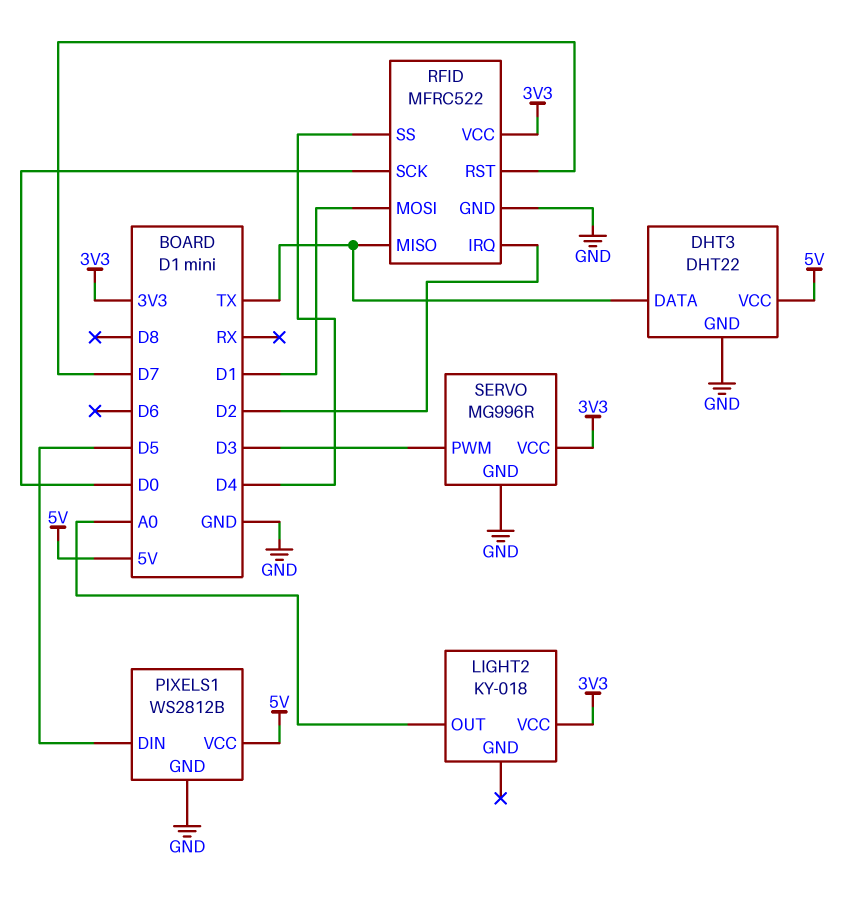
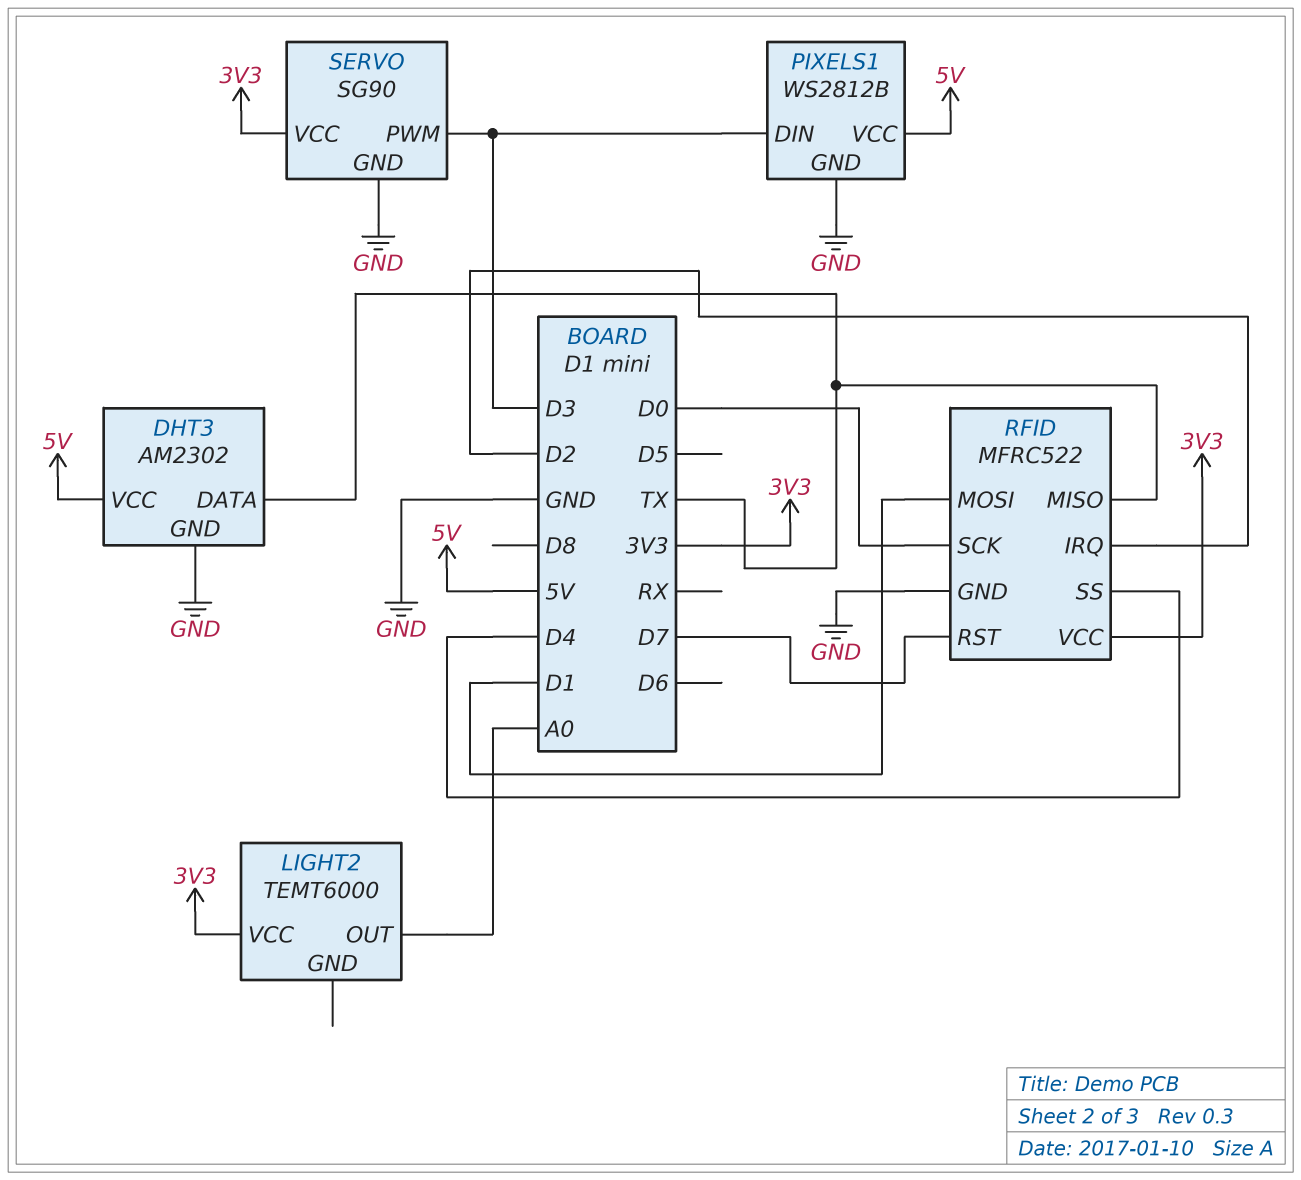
DHT3: DHT22 -> AM2302
LIGHT2: KY-018 -> TEMT6000
PIXELS1 pin DIN: D5 -> D3
SERVO: MG996R -> SG90

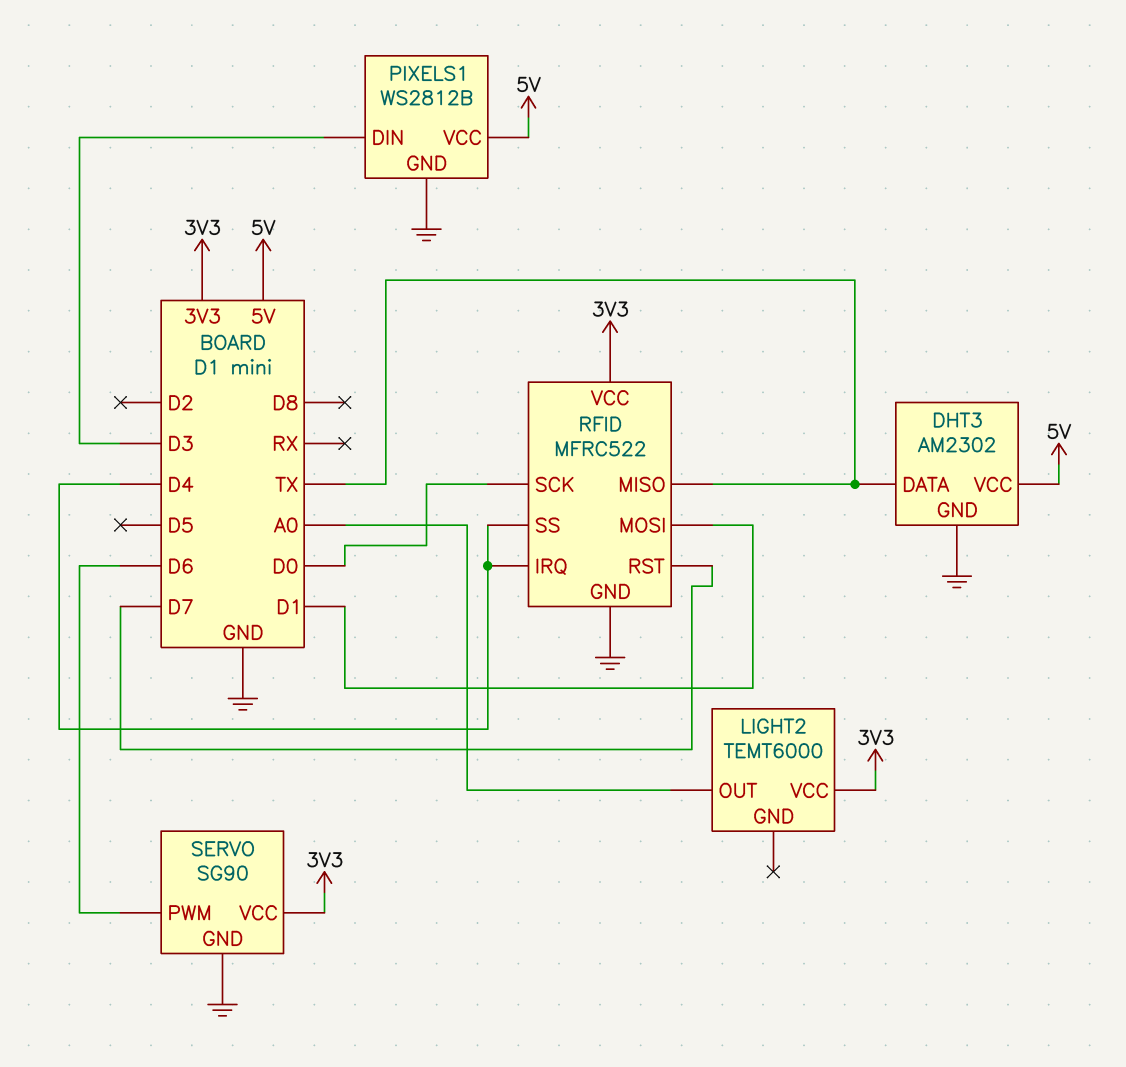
RFID pin IRQ: D2 -> D4
SERVO pin PWM: D3 -> D6

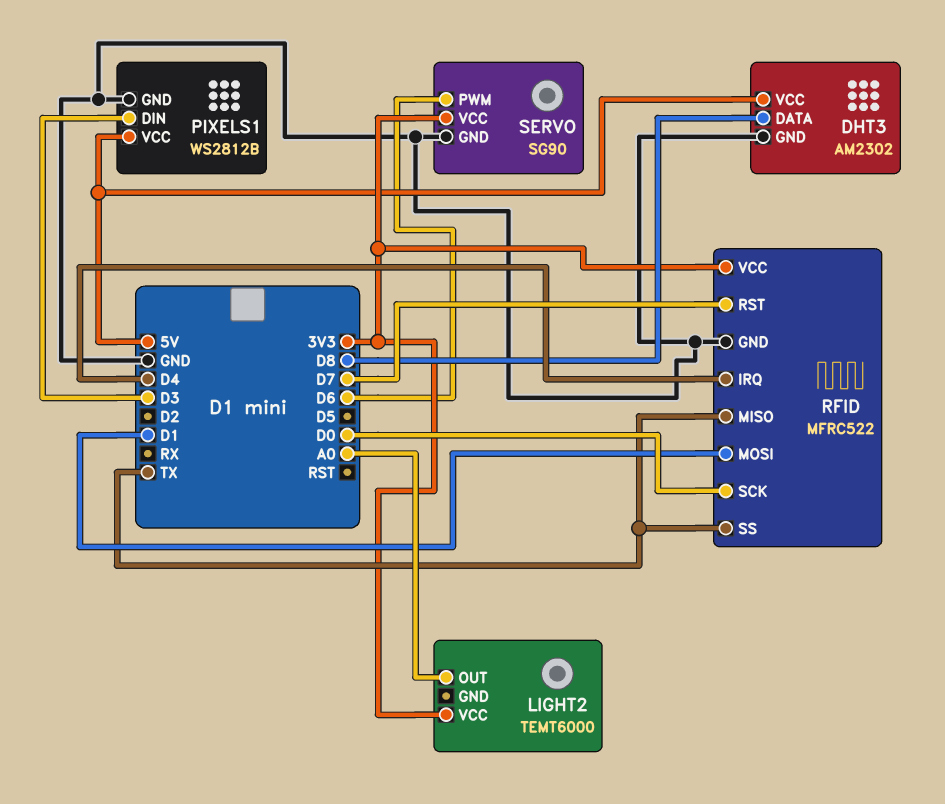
DHT3 pin DATA: TX -> D8
RFID pin SS: D4 -> TX

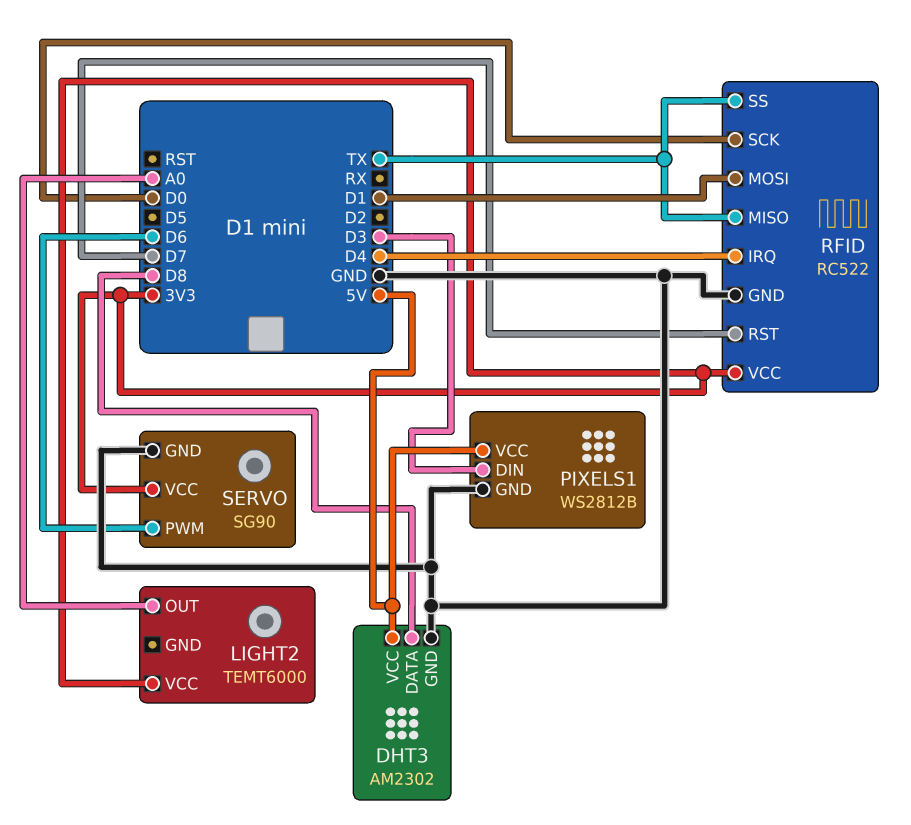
RFID: MFRC522 -> RC522

